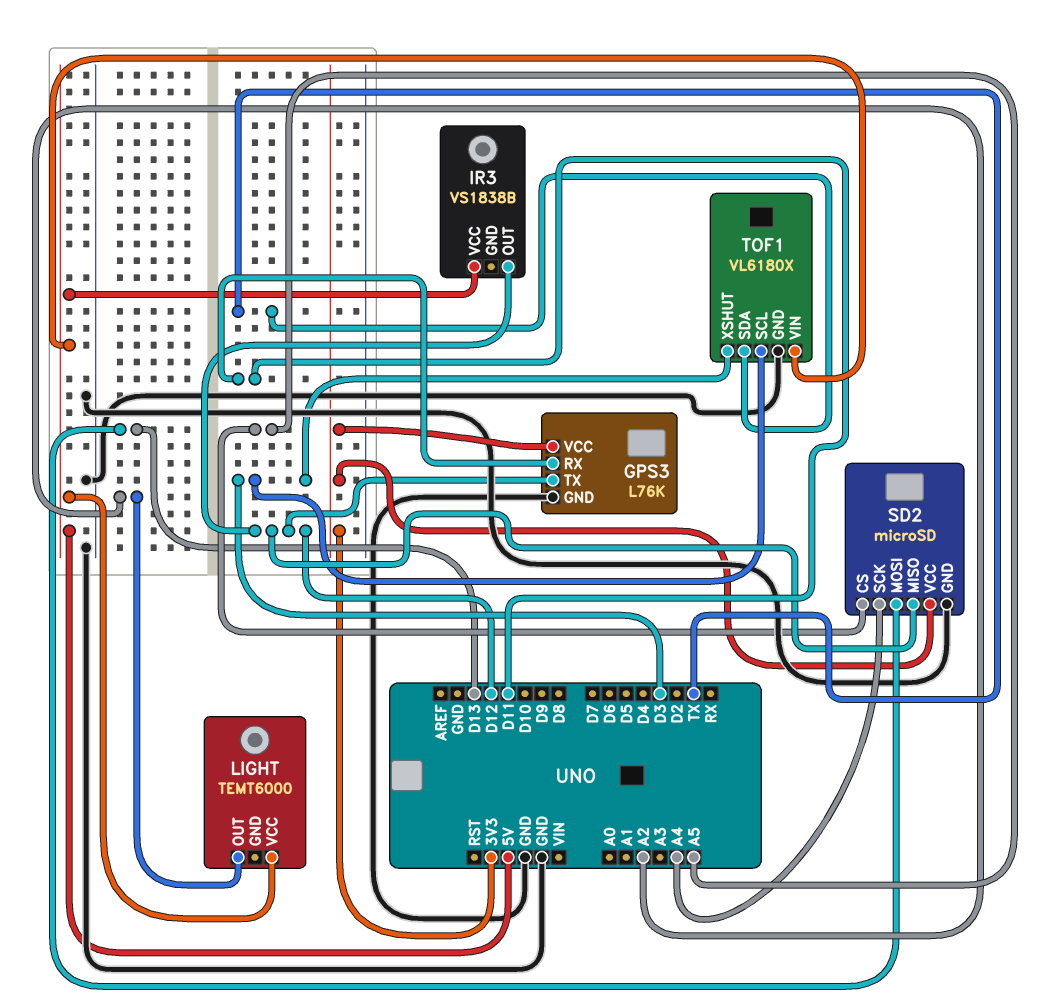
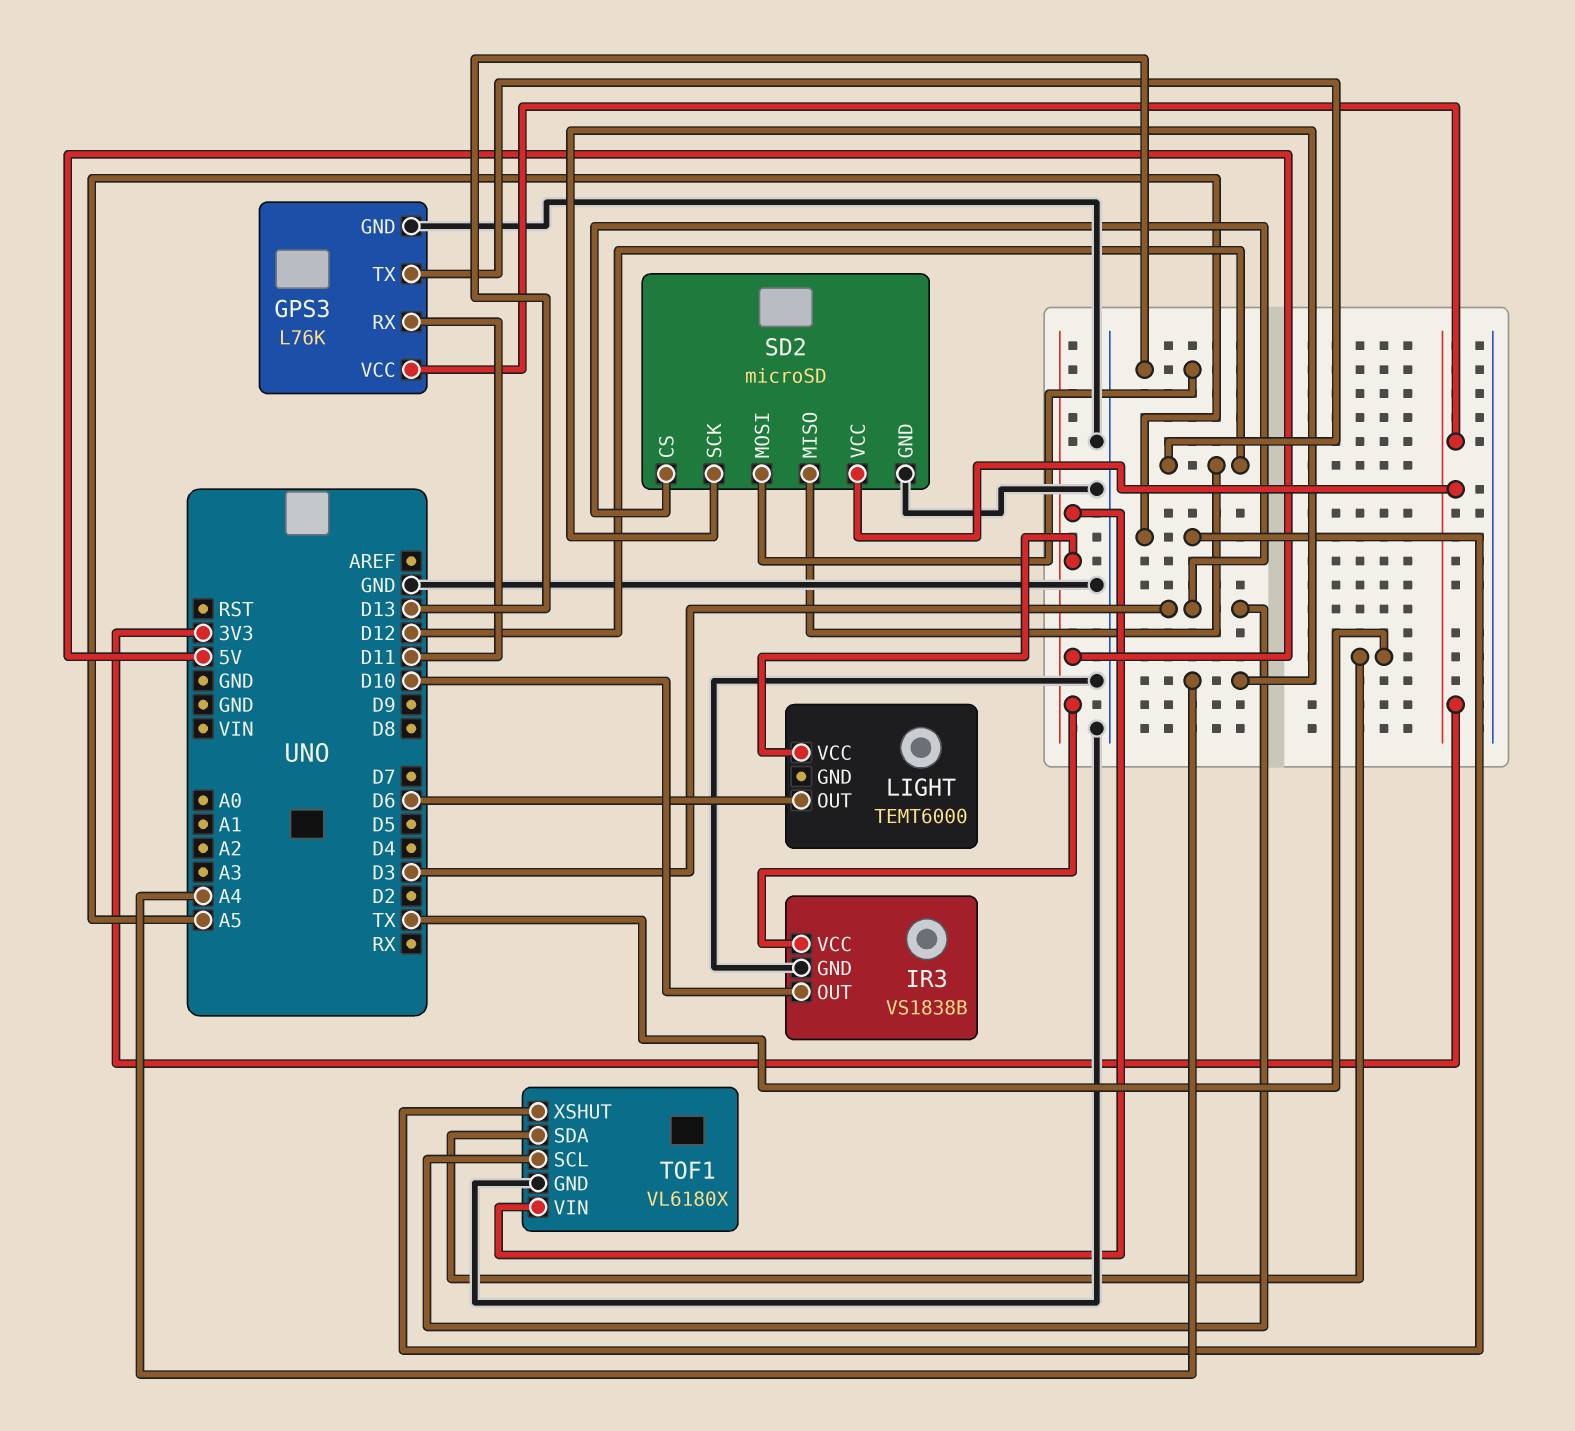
IR3 pin GND: none -> GND
IR3 pin OUT: D12 -> D10
LIGHT pin OUT: A2 -> D6
SD2 pin CS: A5 -> D3
TOF1 pin XSHUT: D3 -> A5

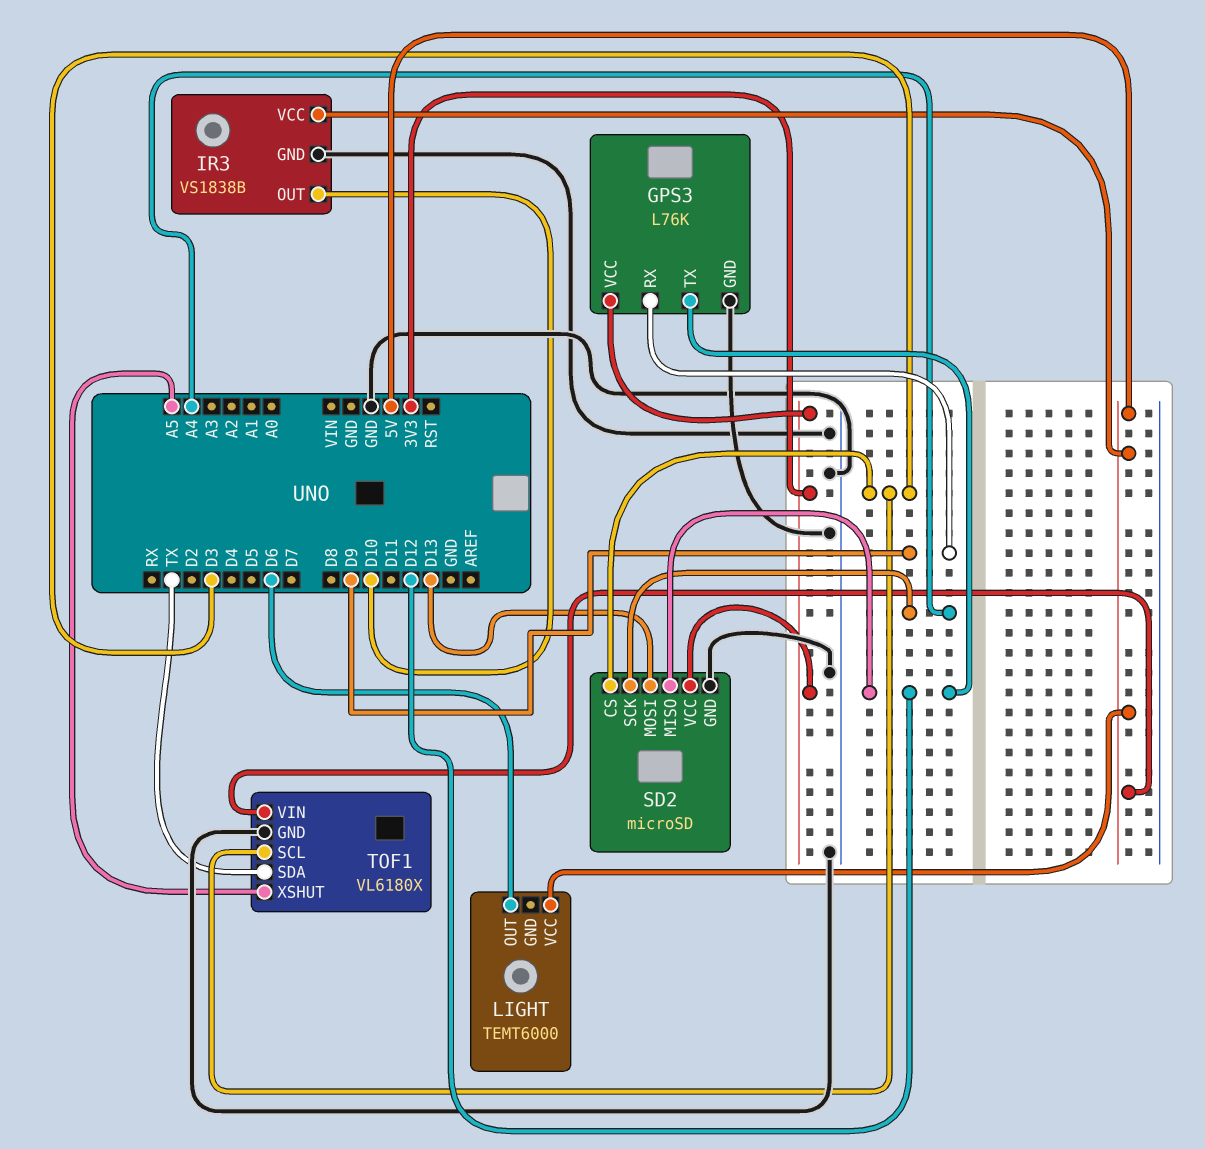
GPS3 pin RX: D11 -> D9

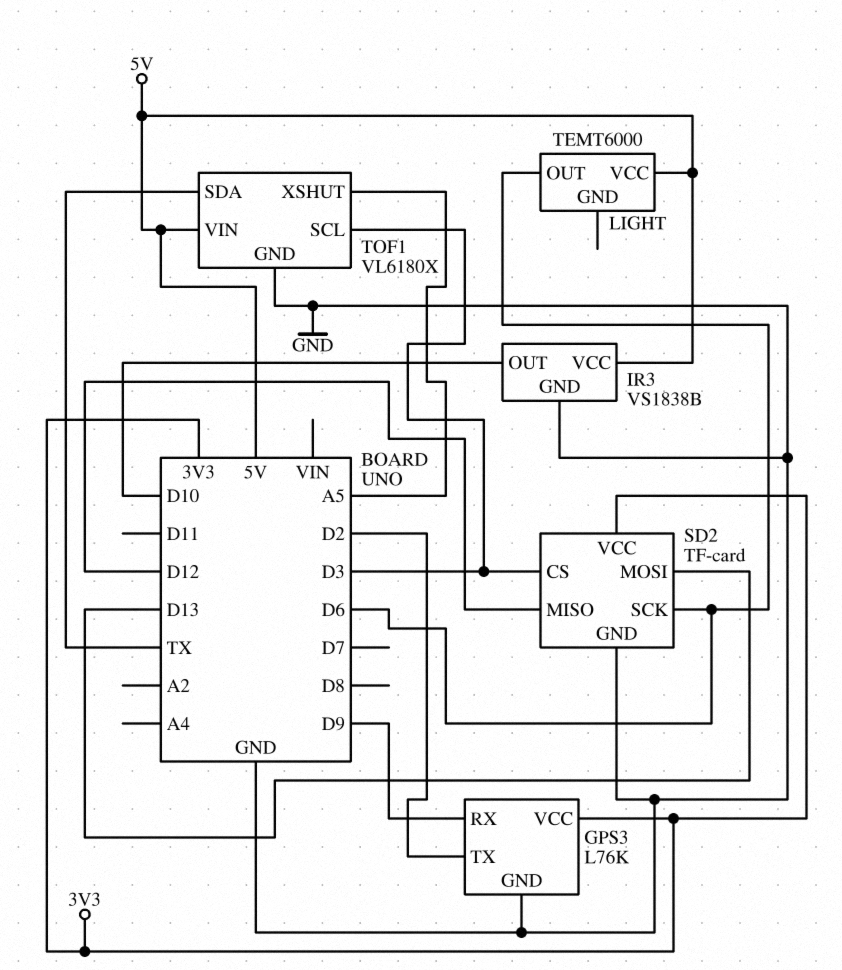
GPS3 pin TX: D12 -> D2
SD2: microSD -> TF-card
SD2 pin SCK: A4 -> D6

